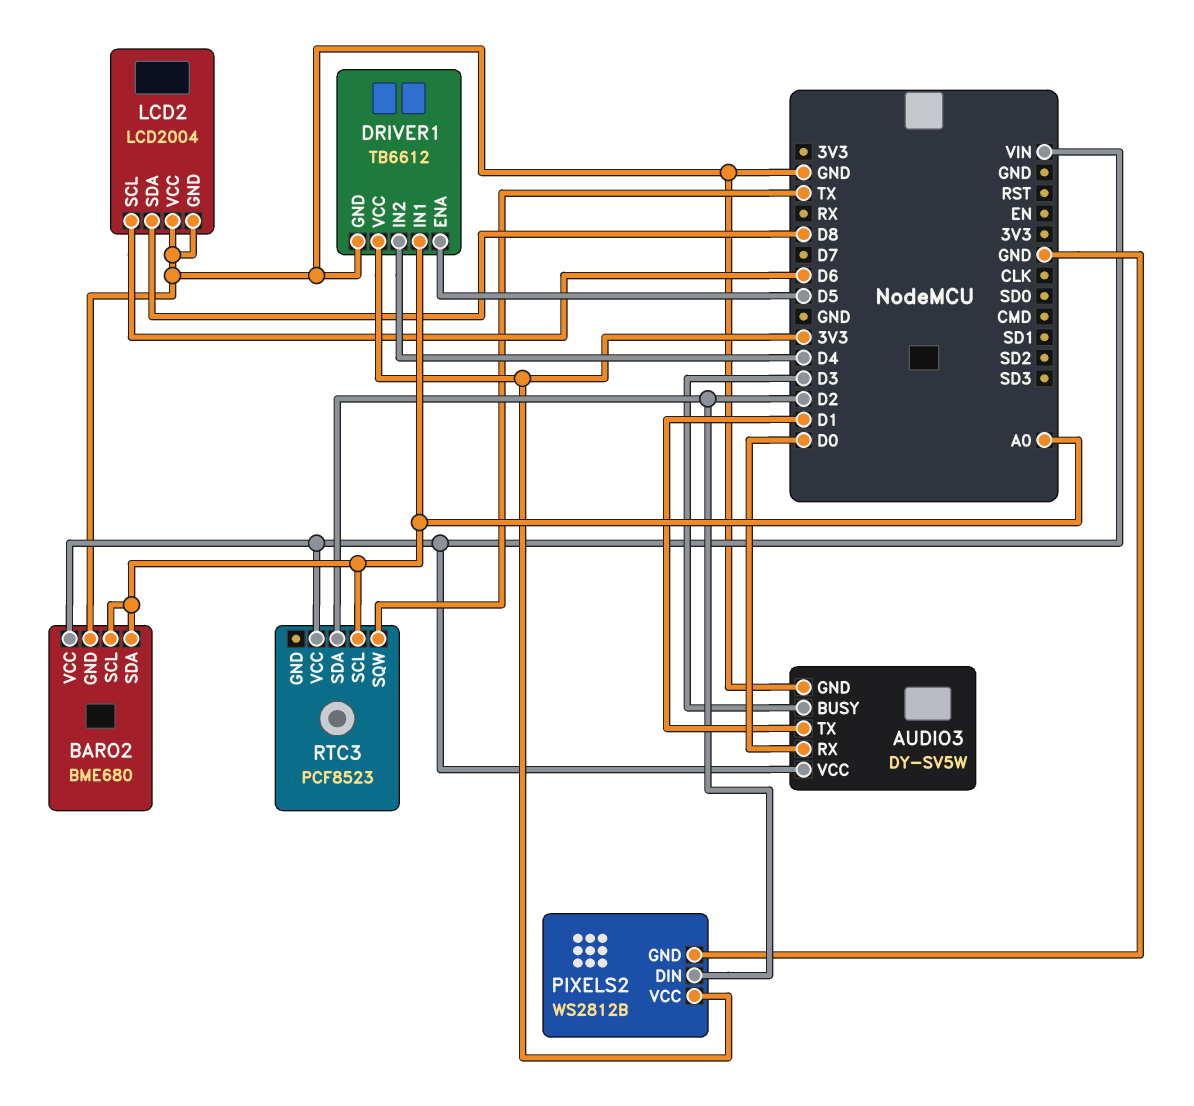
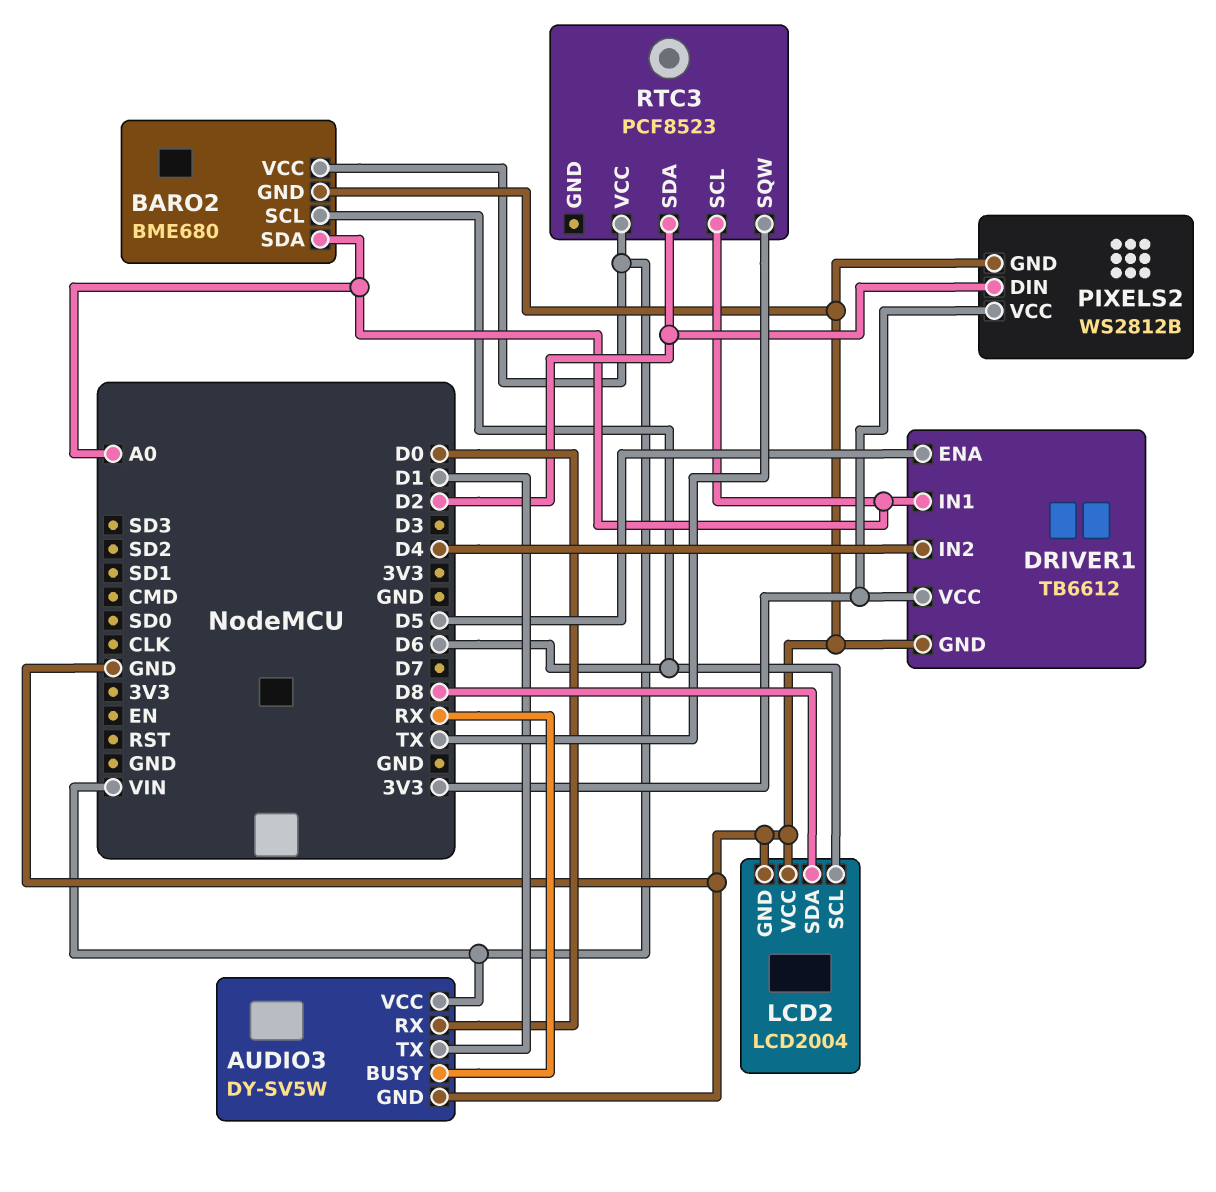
AUDIO3 pin BUSY: D3 -> RX
BARO2 pin SCL: A0 -> D6

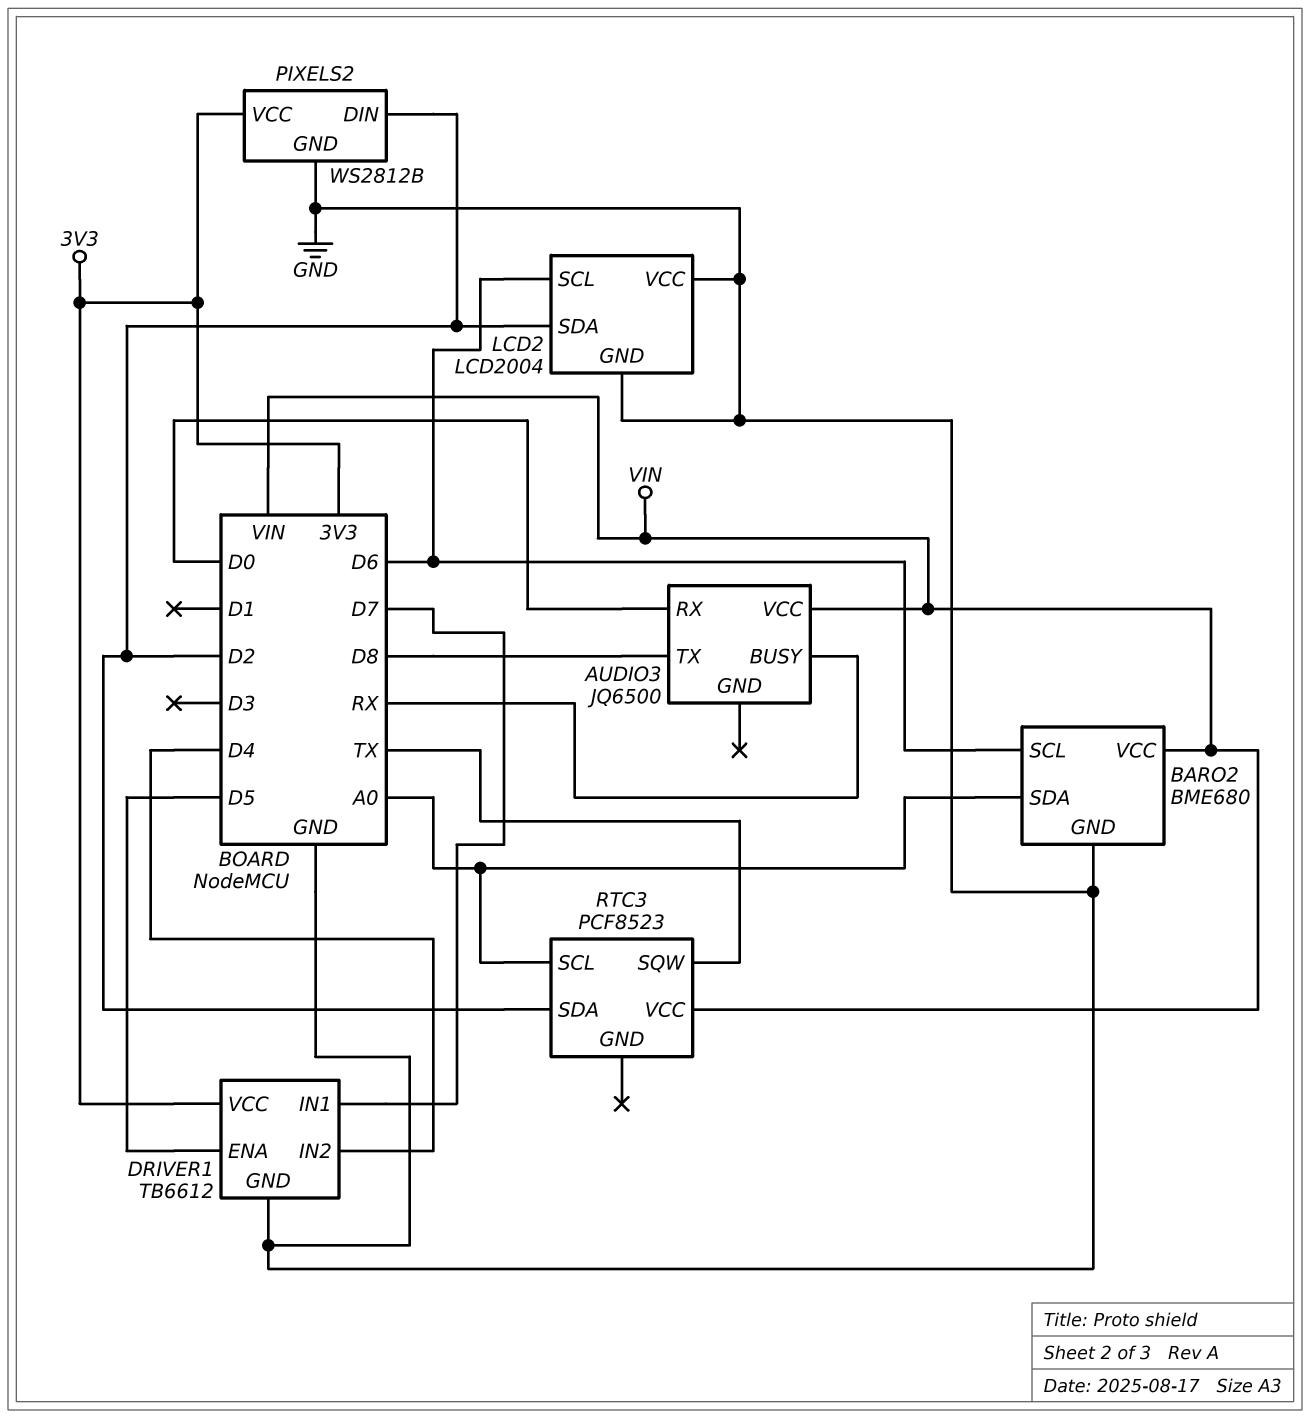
AUDIO3: DY-SV5W -> JQ6500
AUDIO3 pin GND: GND -> none
AUDIO3 pin TX: D1 -> D8
DRIVER1 pin IN1: A0 -> D7
LCD2 pin SDA: D8 -> D2

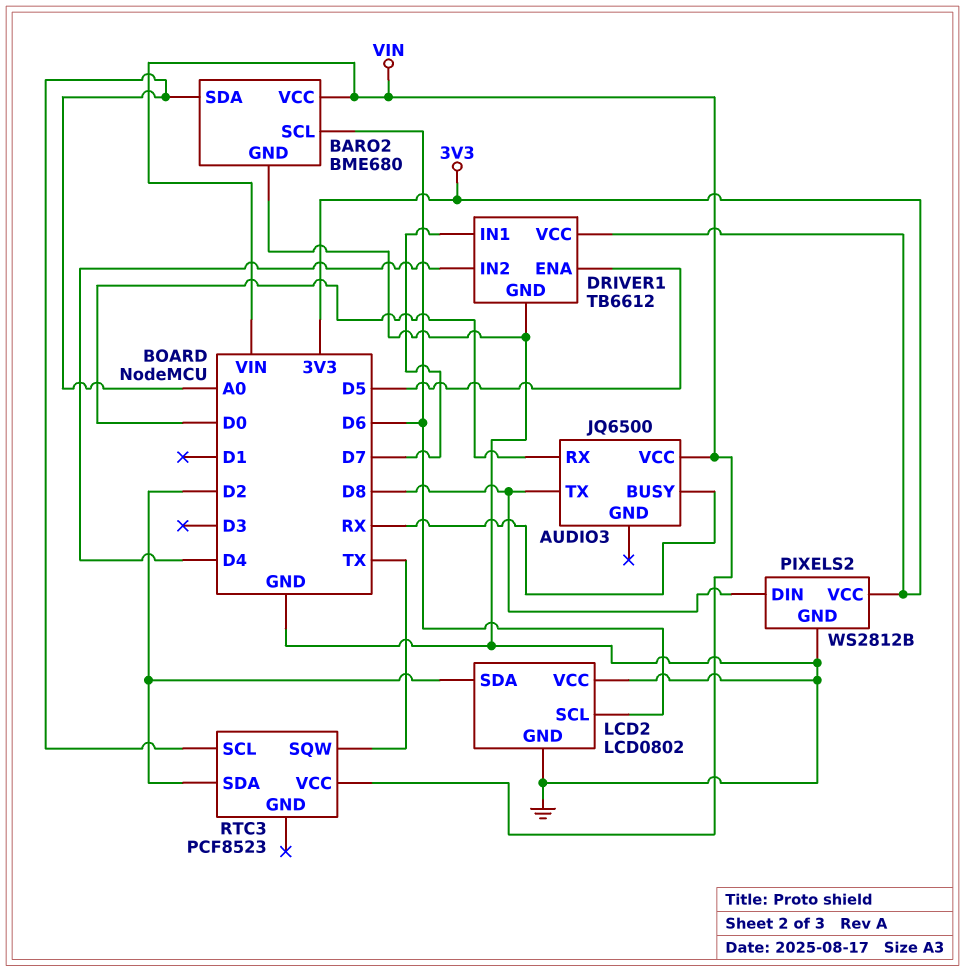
LCD2: LCD2004 -> LCD0802
PIXELS2 pin DIN: D2 -> D8

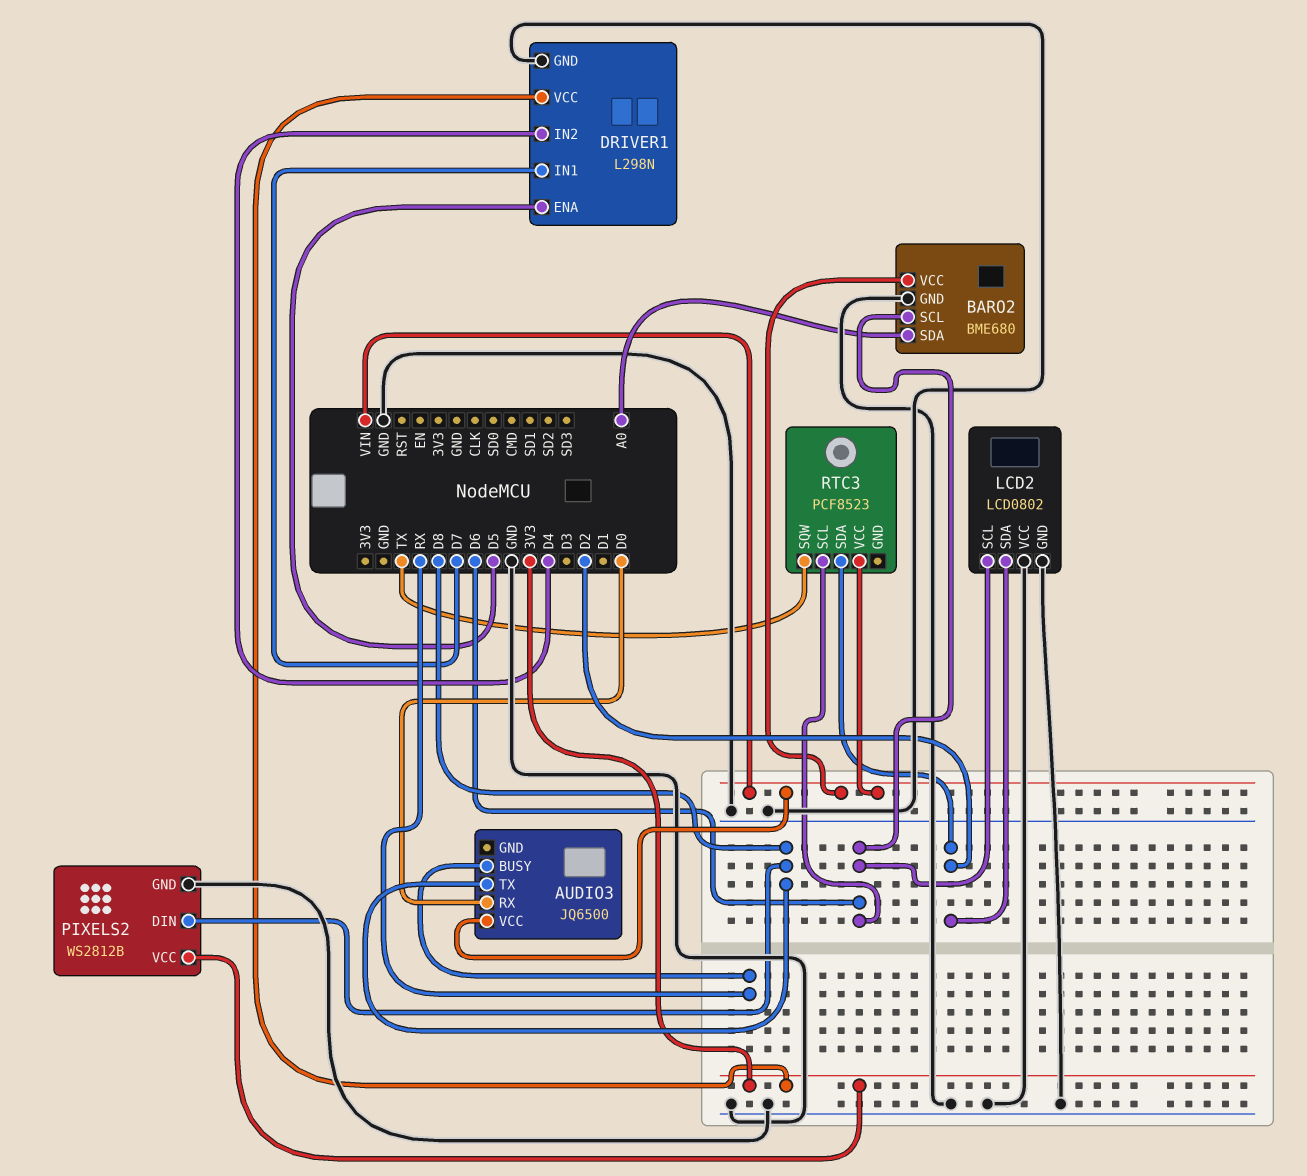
DRIVER1: TB6612 -> L298N
RTC3 pin SCL: A0 -> D6

